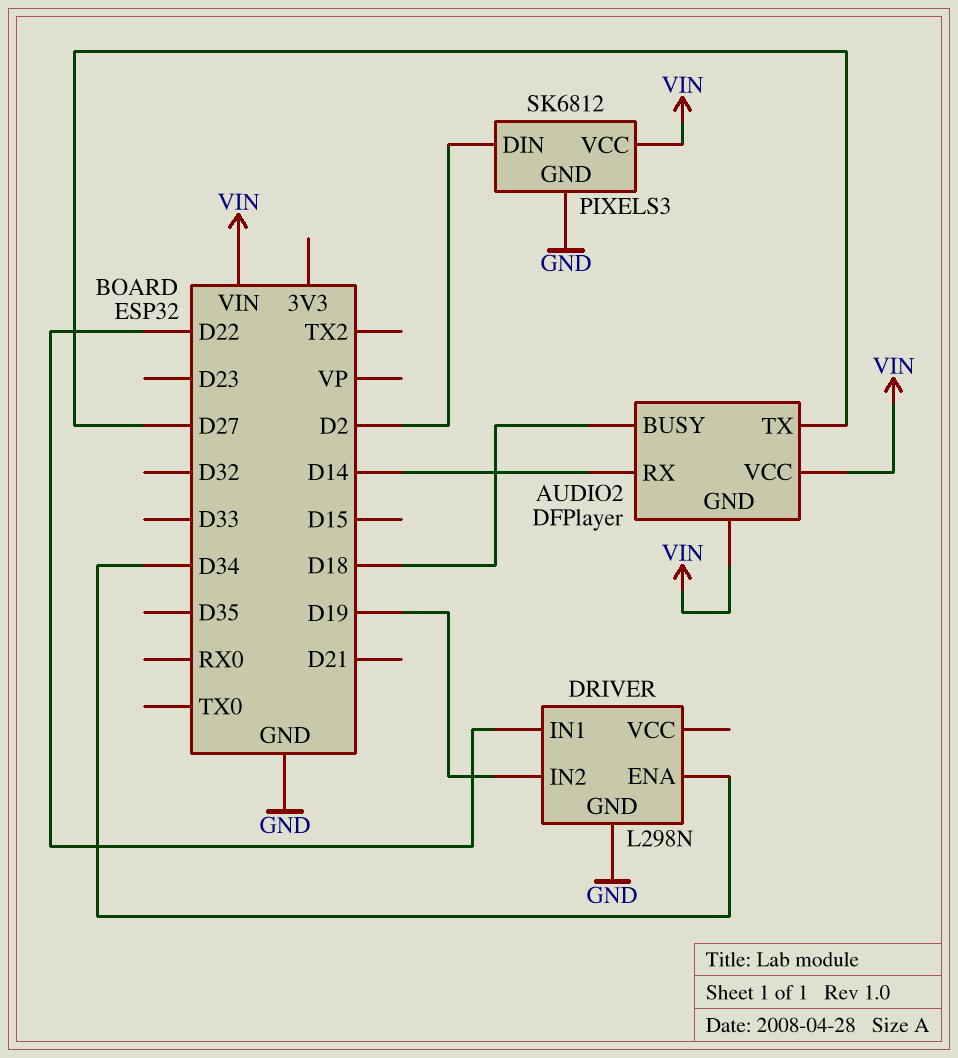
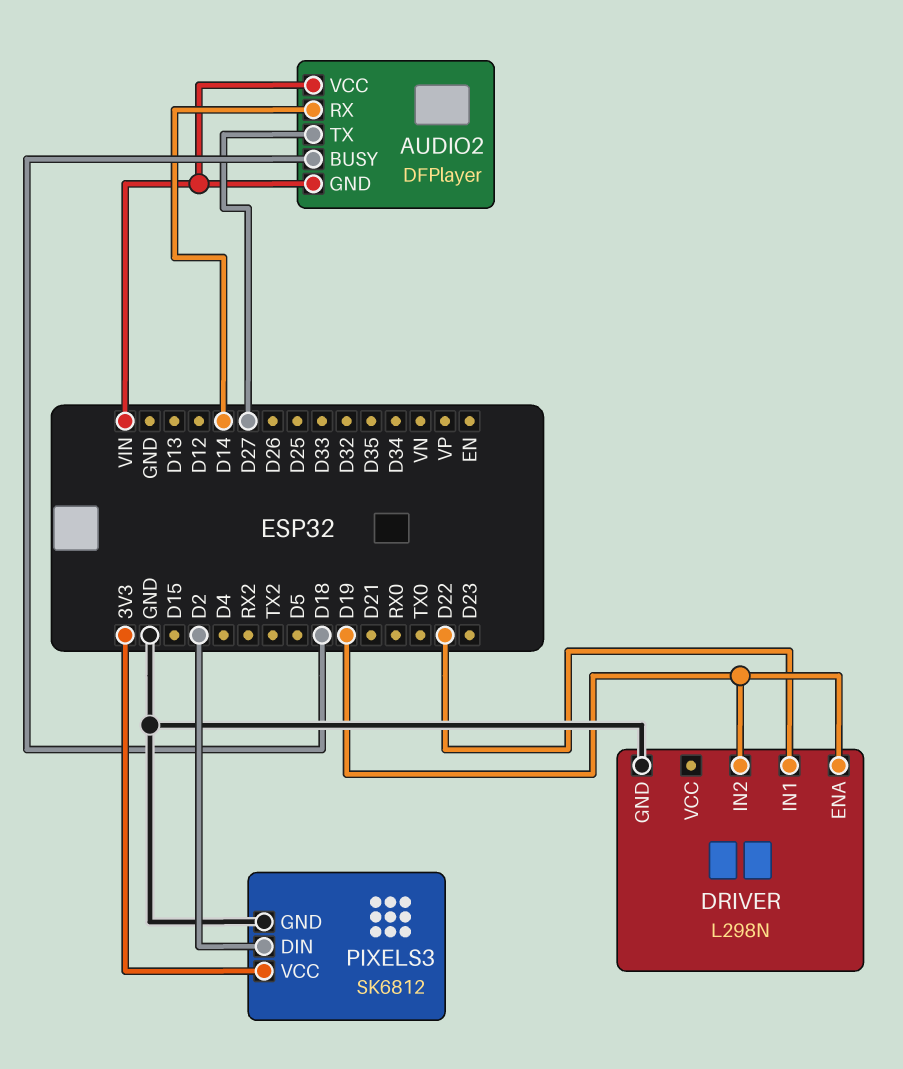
DRIVER pin ENA: D34 -> D19
PIXELS3 pin VCC: VIN -> 3V3

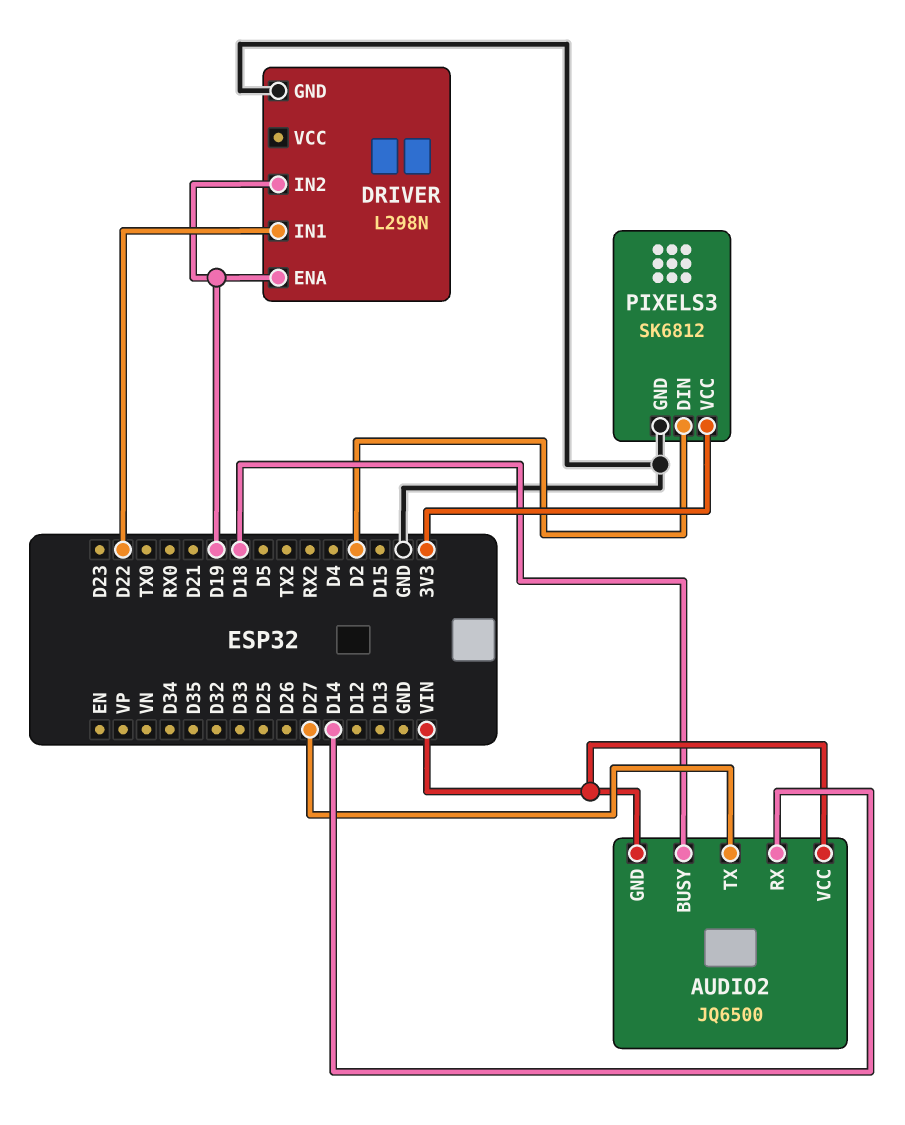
AUDIO2: DFPlayer -> JQ6500

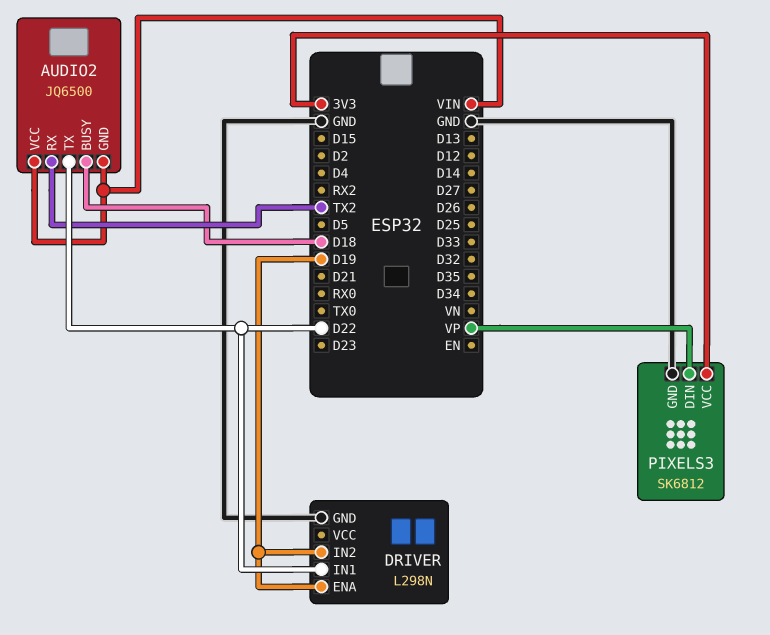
AUDIO2 pin RX: D14 -> TX2
AUDIO2 pin TX: D27 -> D22
PIXELS3 pin DIN: D2 -> VP

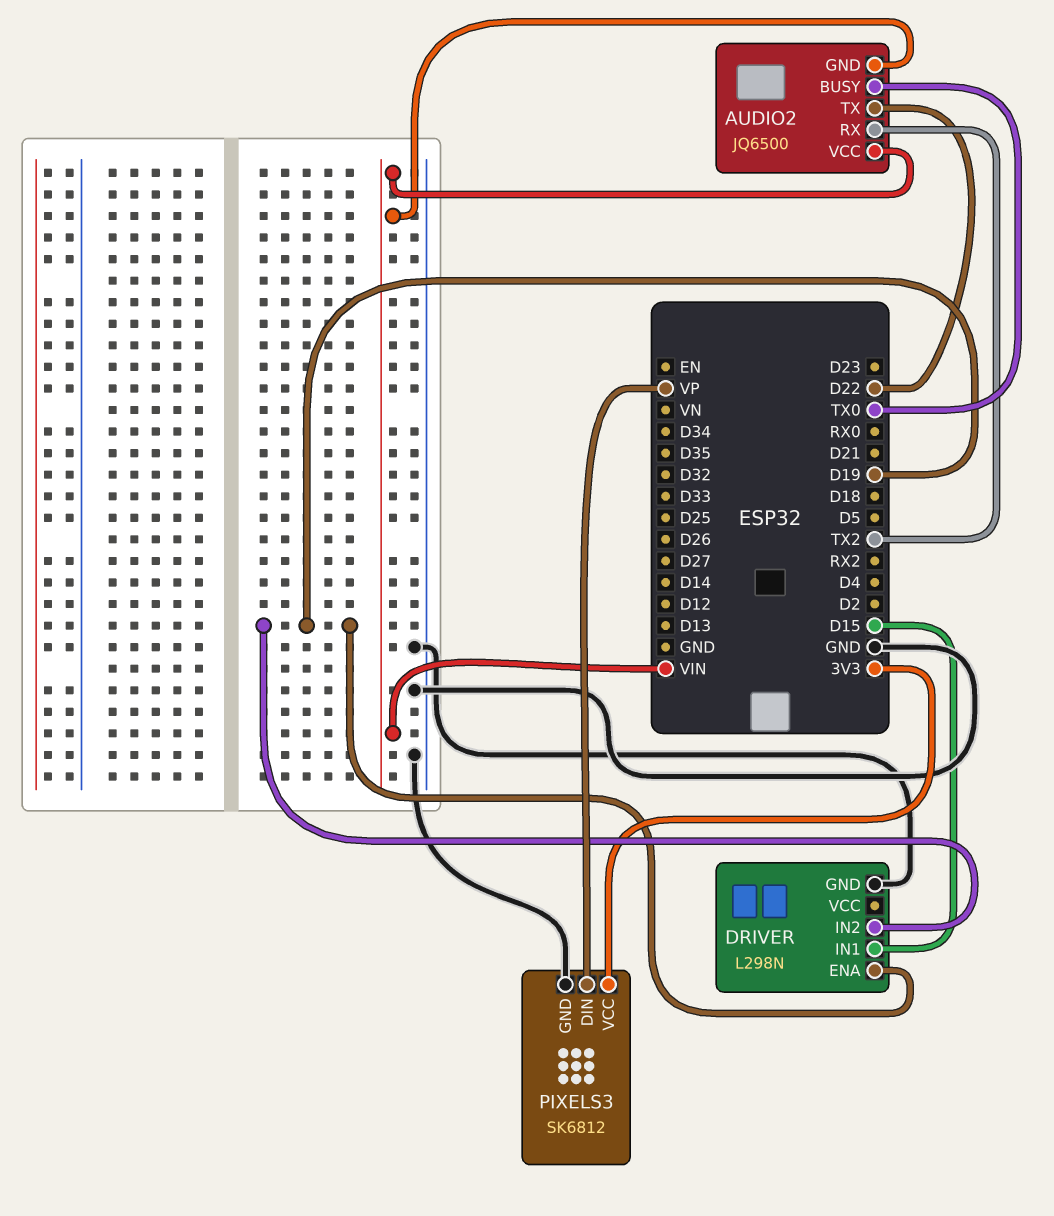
AUDIO2 pin BUSY: D18 -> TX0
DRIVER pin IN1: D22 -> D15

